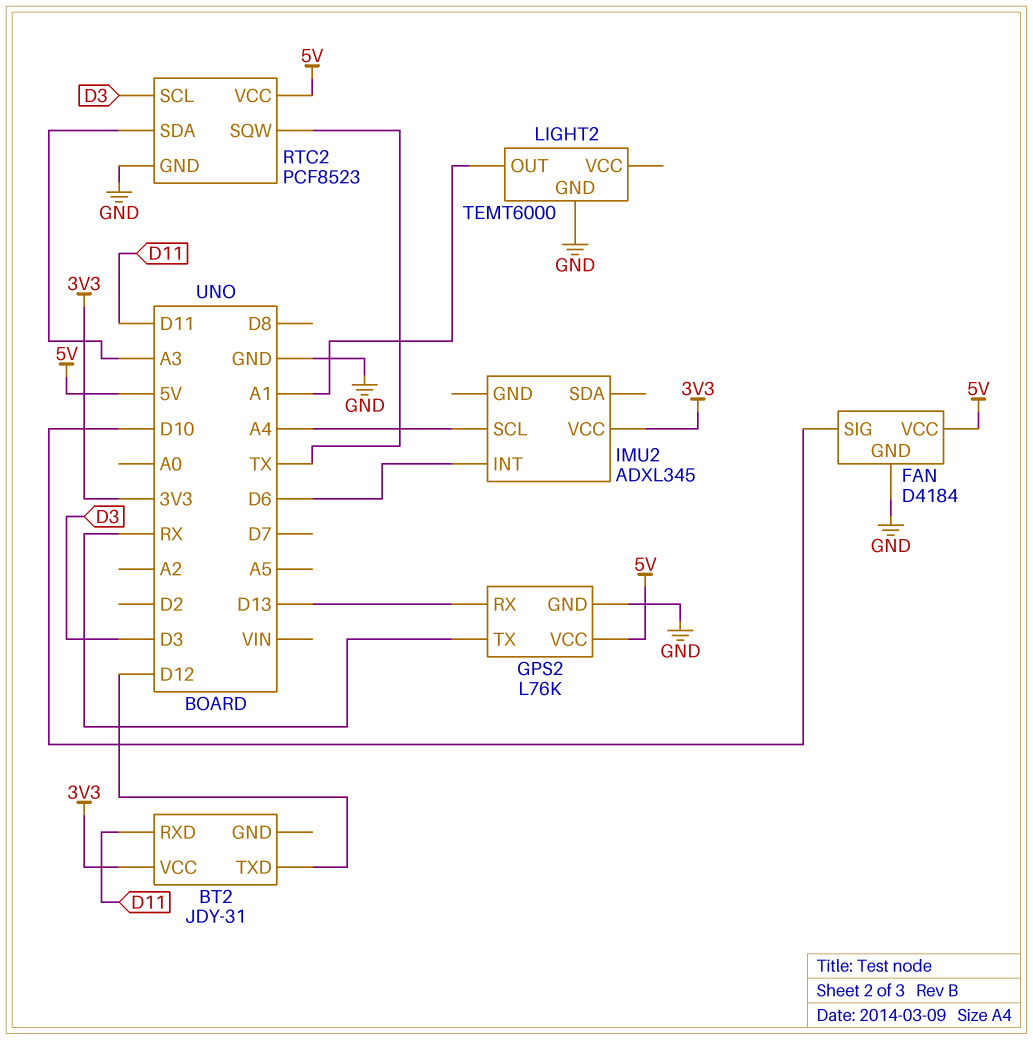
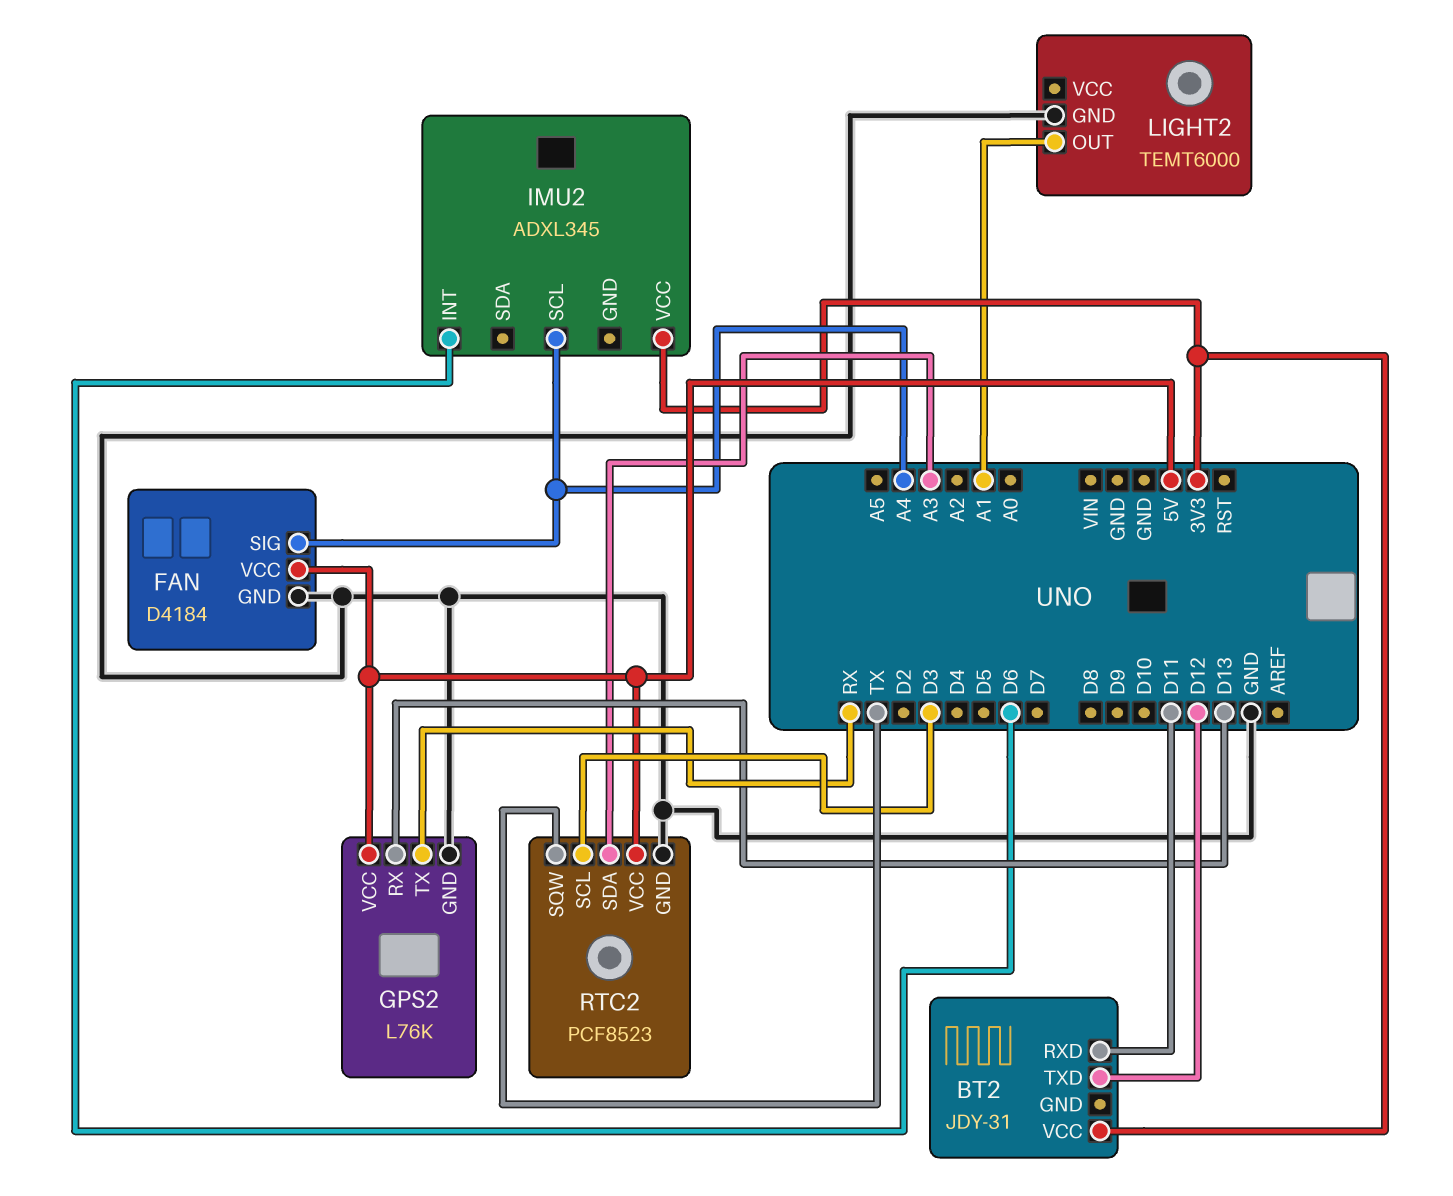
FAN pin SIG: D10 -> A4

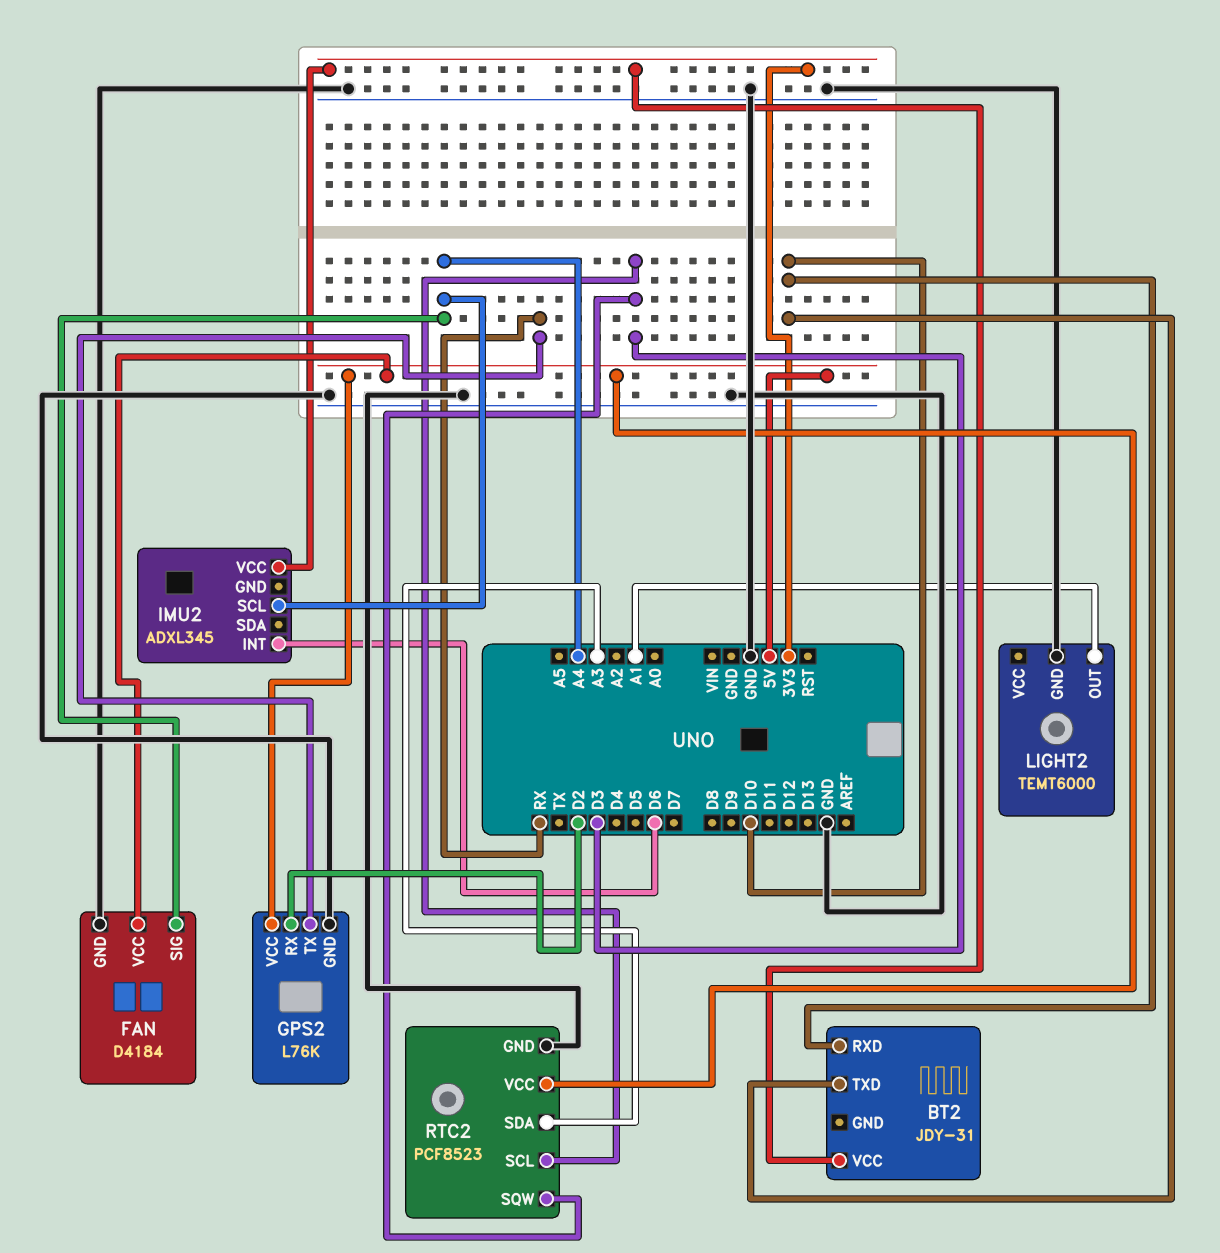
BT2 pin RXD: D11 -> D10
BT2 pin TXD: D12 -> D10
GPS2 pin RX: D13 -> D2
RTC2 pin SQW: TX -> D3

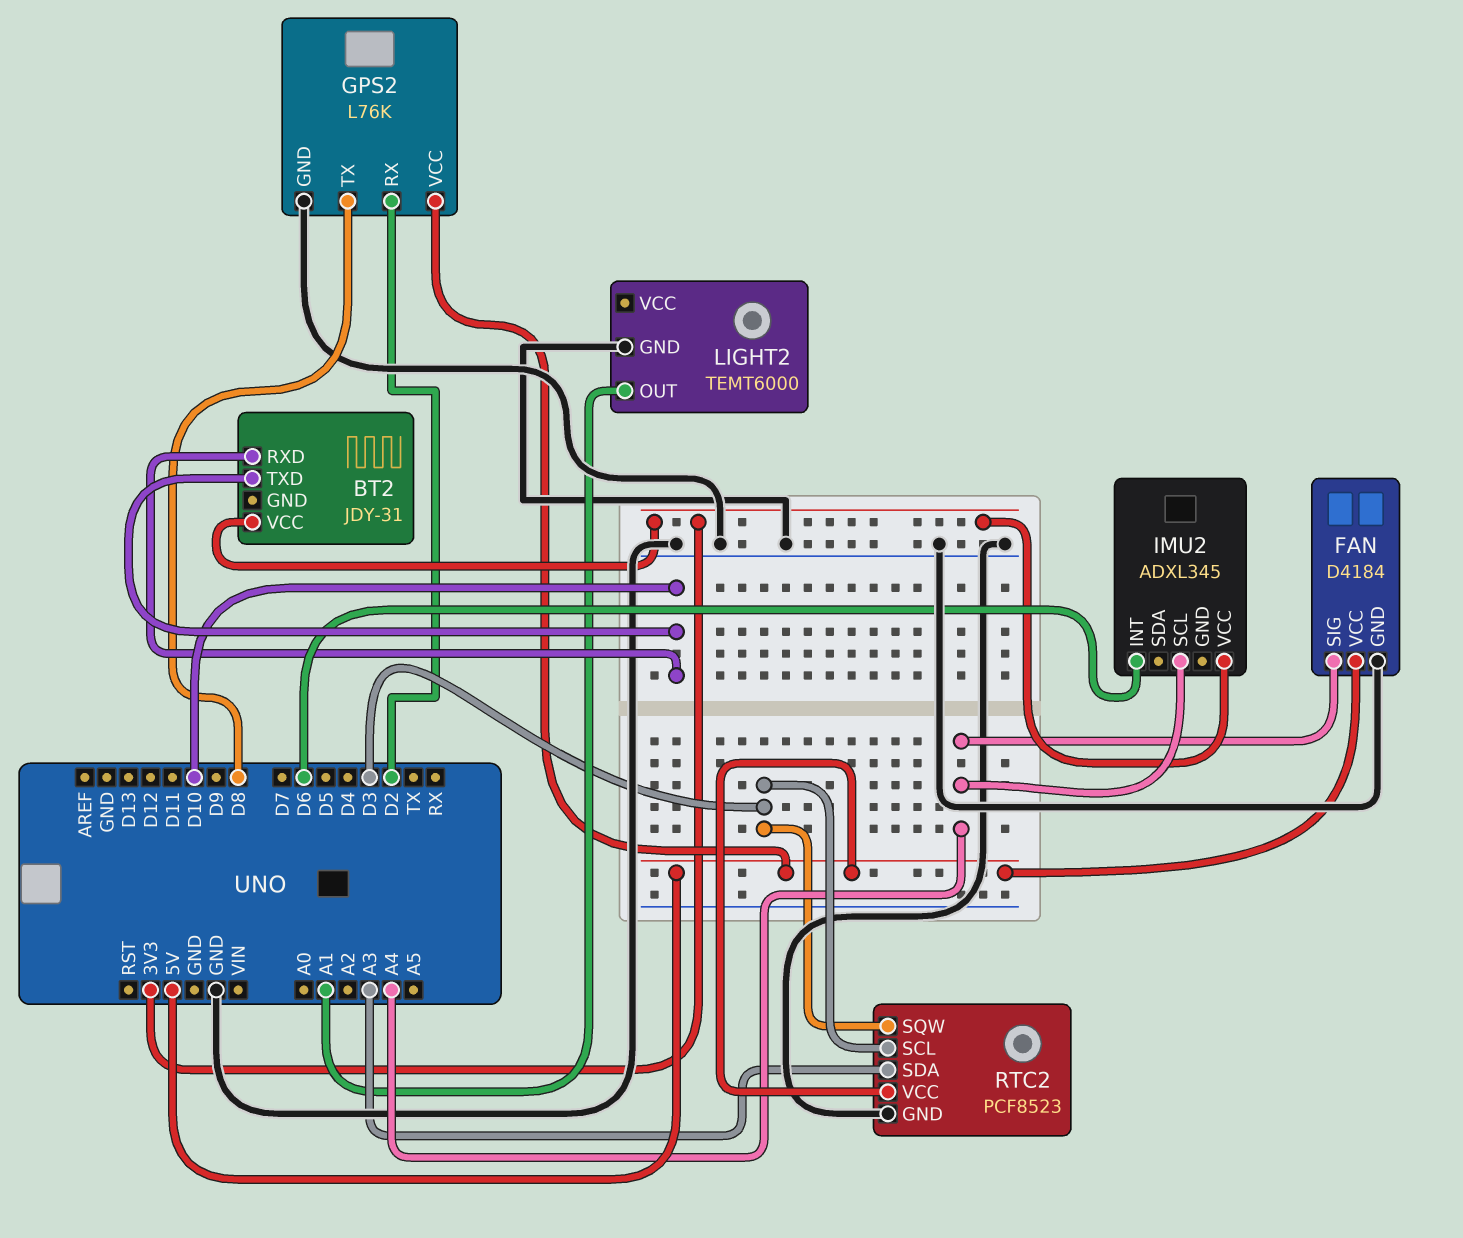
GPS2 pin TX: RX -> D8

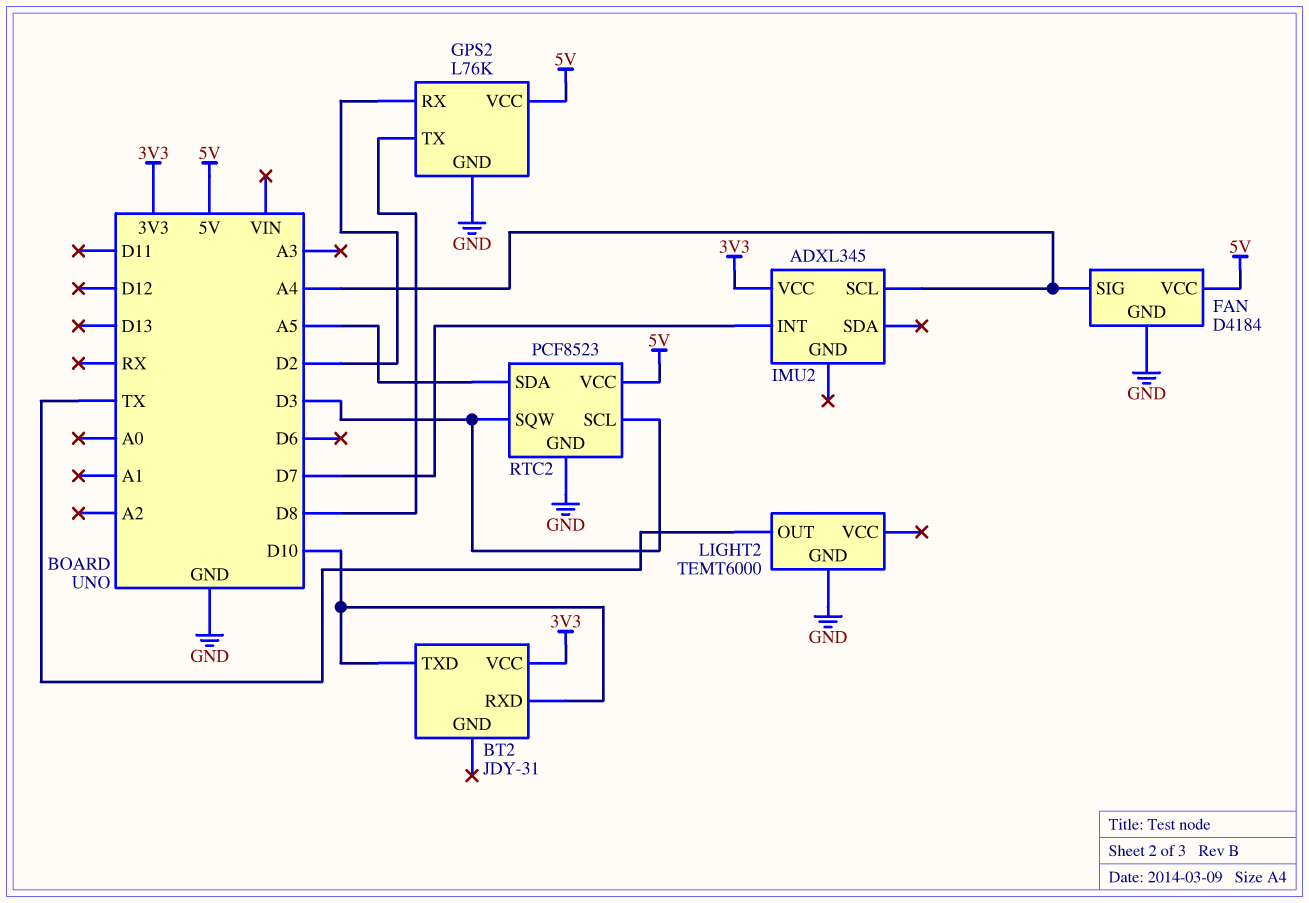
IMU2 pin INT: D6 -> D7
LIGHT2 pin OUT: A1 -> TX
RTC2 pin SDA: A3 -> A5

